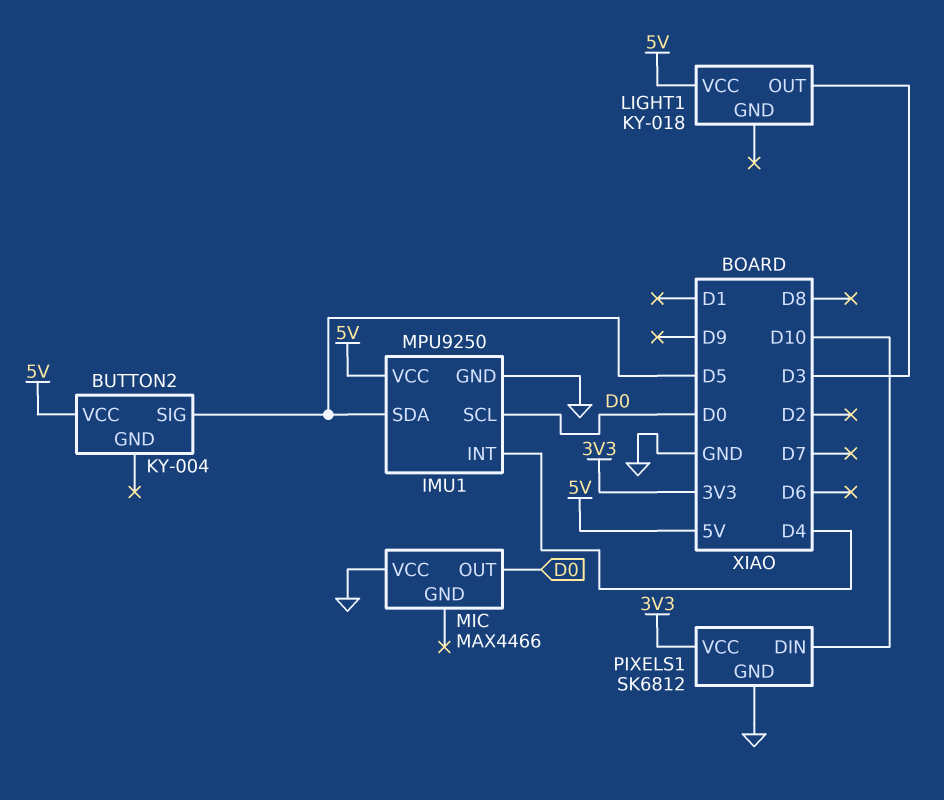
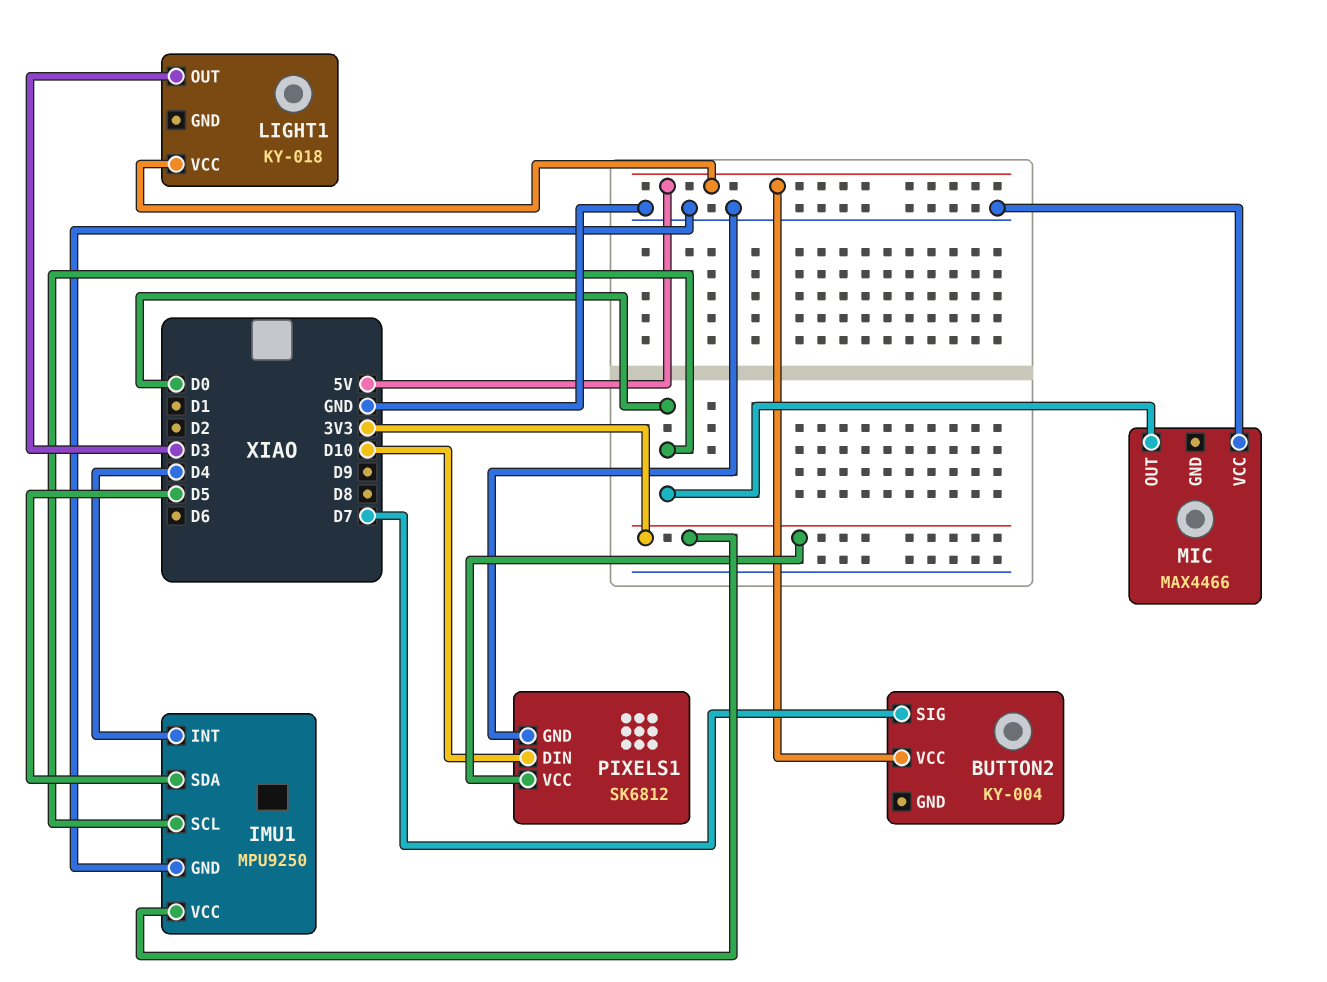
BUTTON2 pin SIG: D5 -> D7
IMU1 pin VCC: 5V -> 3V3

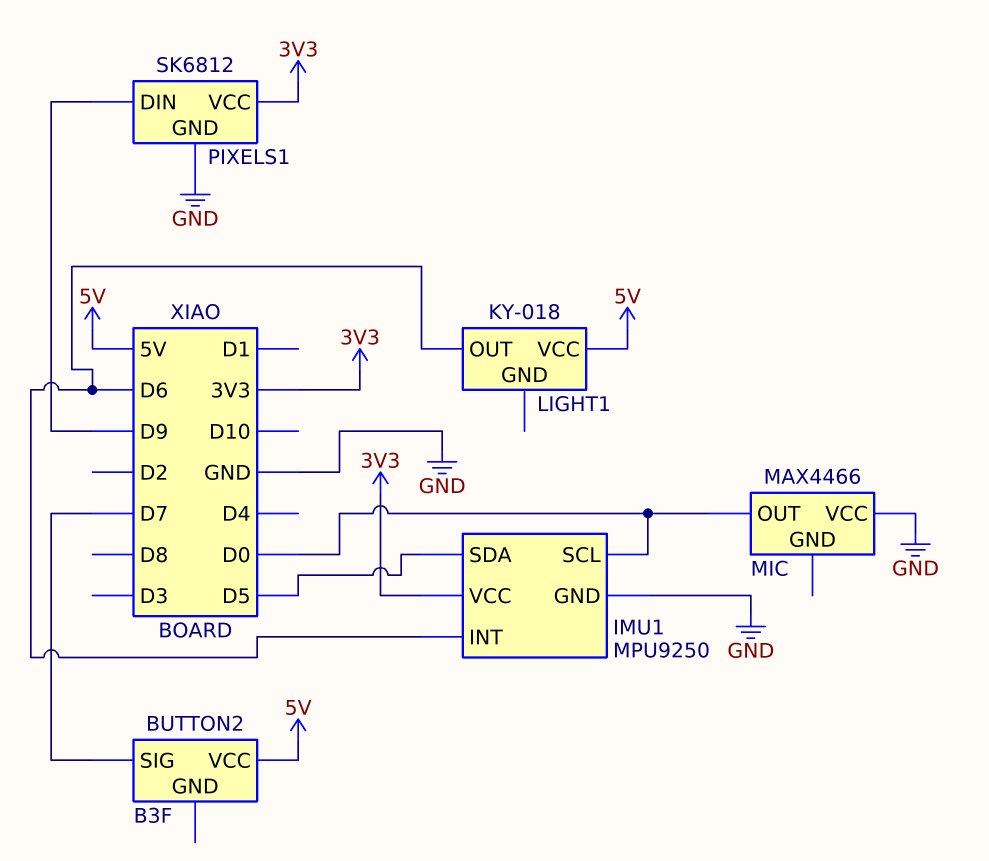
BUTTON2: KY-004 -> B3F
IMU1 pin INT: D4 -> D6
LIGHT1 pin OUT: D3 -> D6
PIXELS1 pin DIN: D10 -> D9

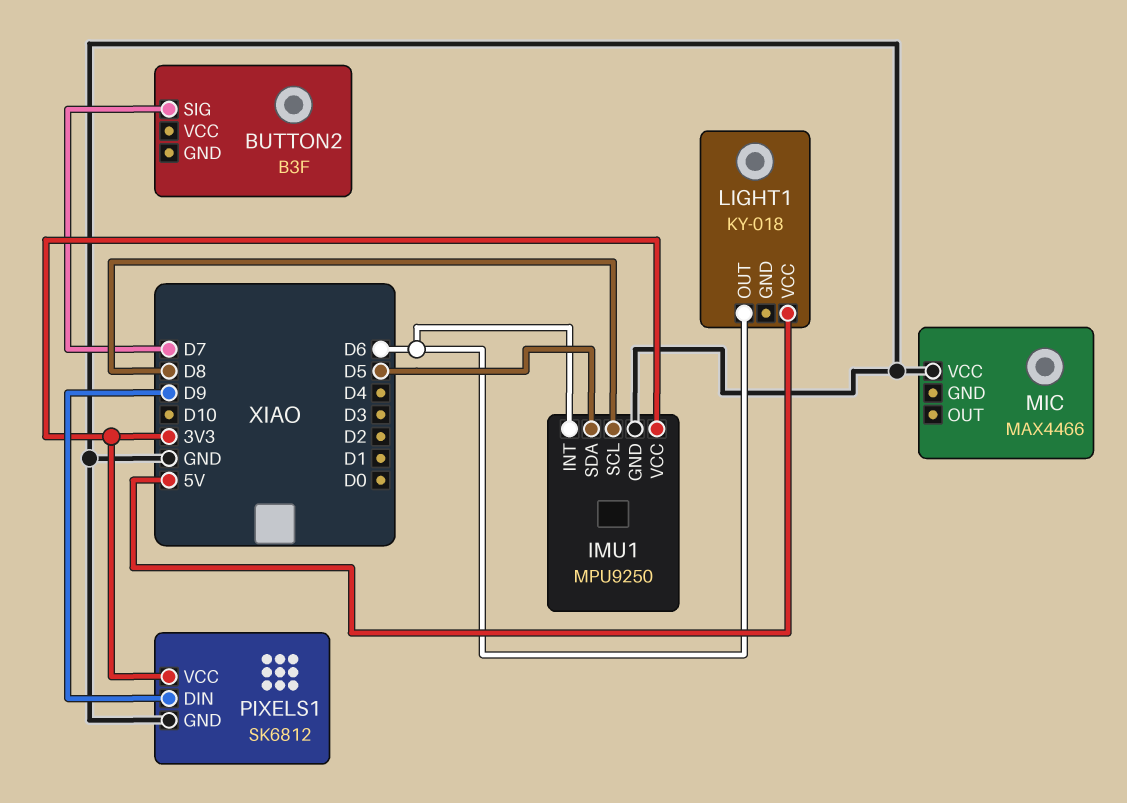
BUTTON2 pin VCC: 5V -> none
IMU1 pin SCL: D0 -> D8
MIC pin OUT: D0 -> none

